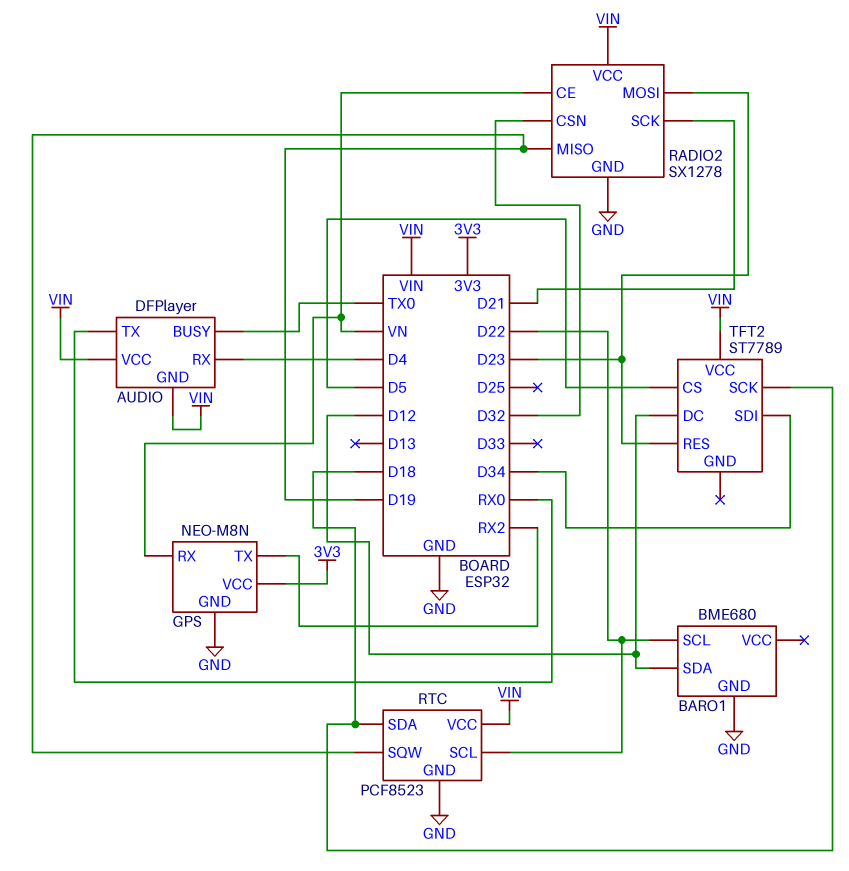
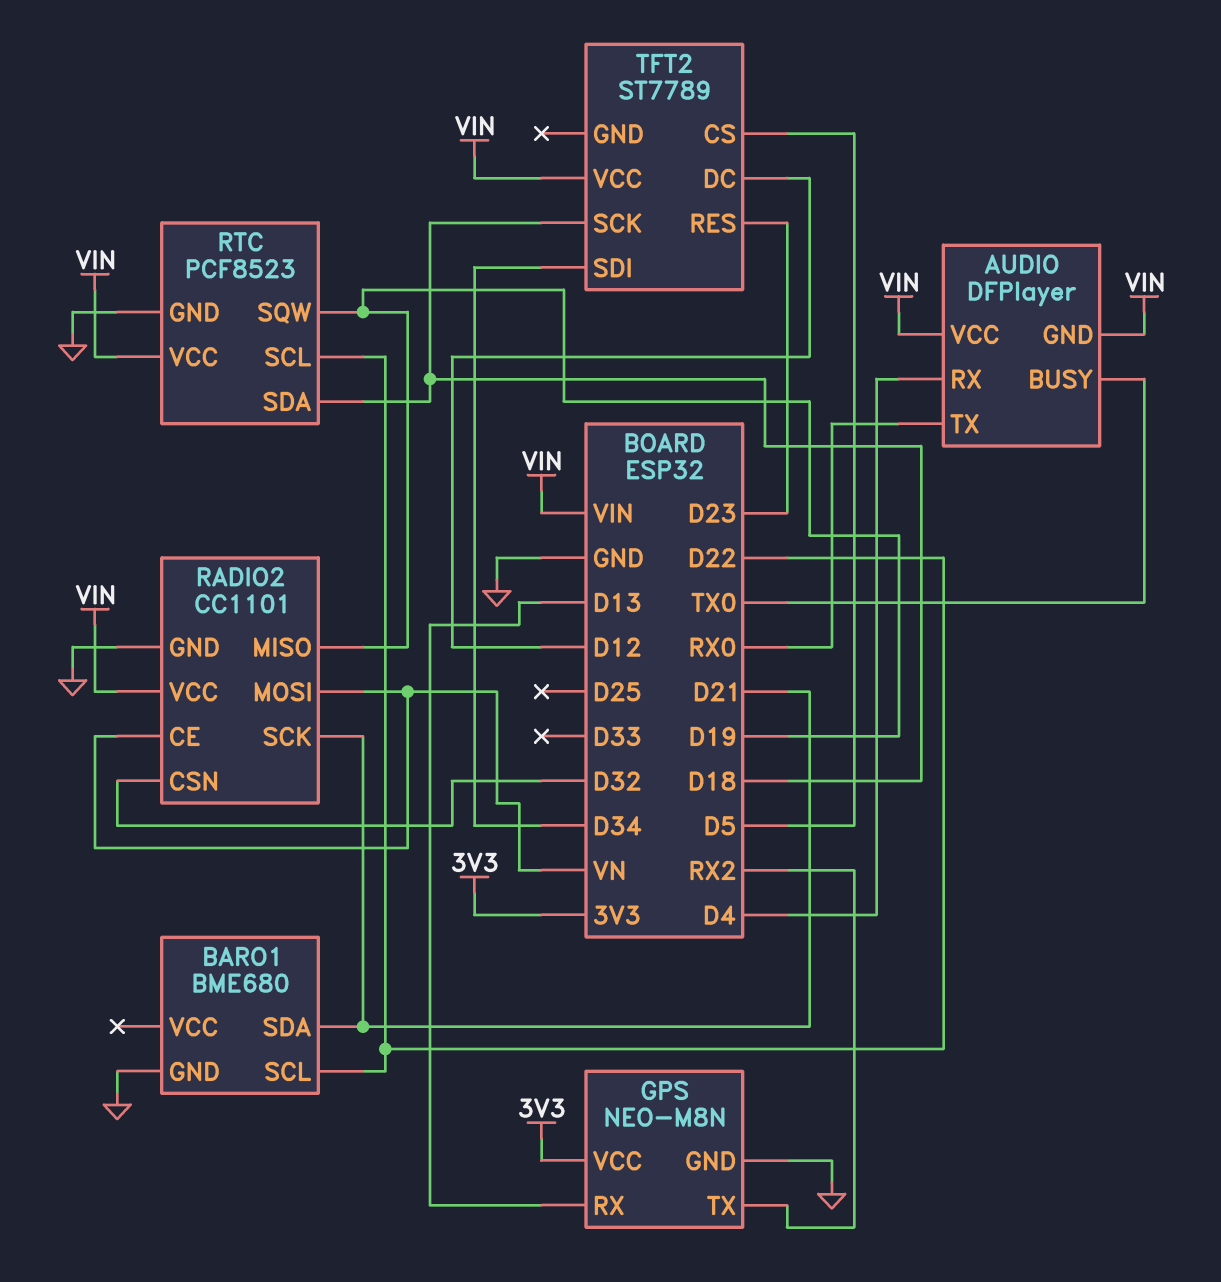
BARO1 pin SDA: D12 -> D21
GPS pin RX: VN -> D13
RADIO2: SX1278 -> CC1101
RADIO2 pin MOSI: D23 -> VN

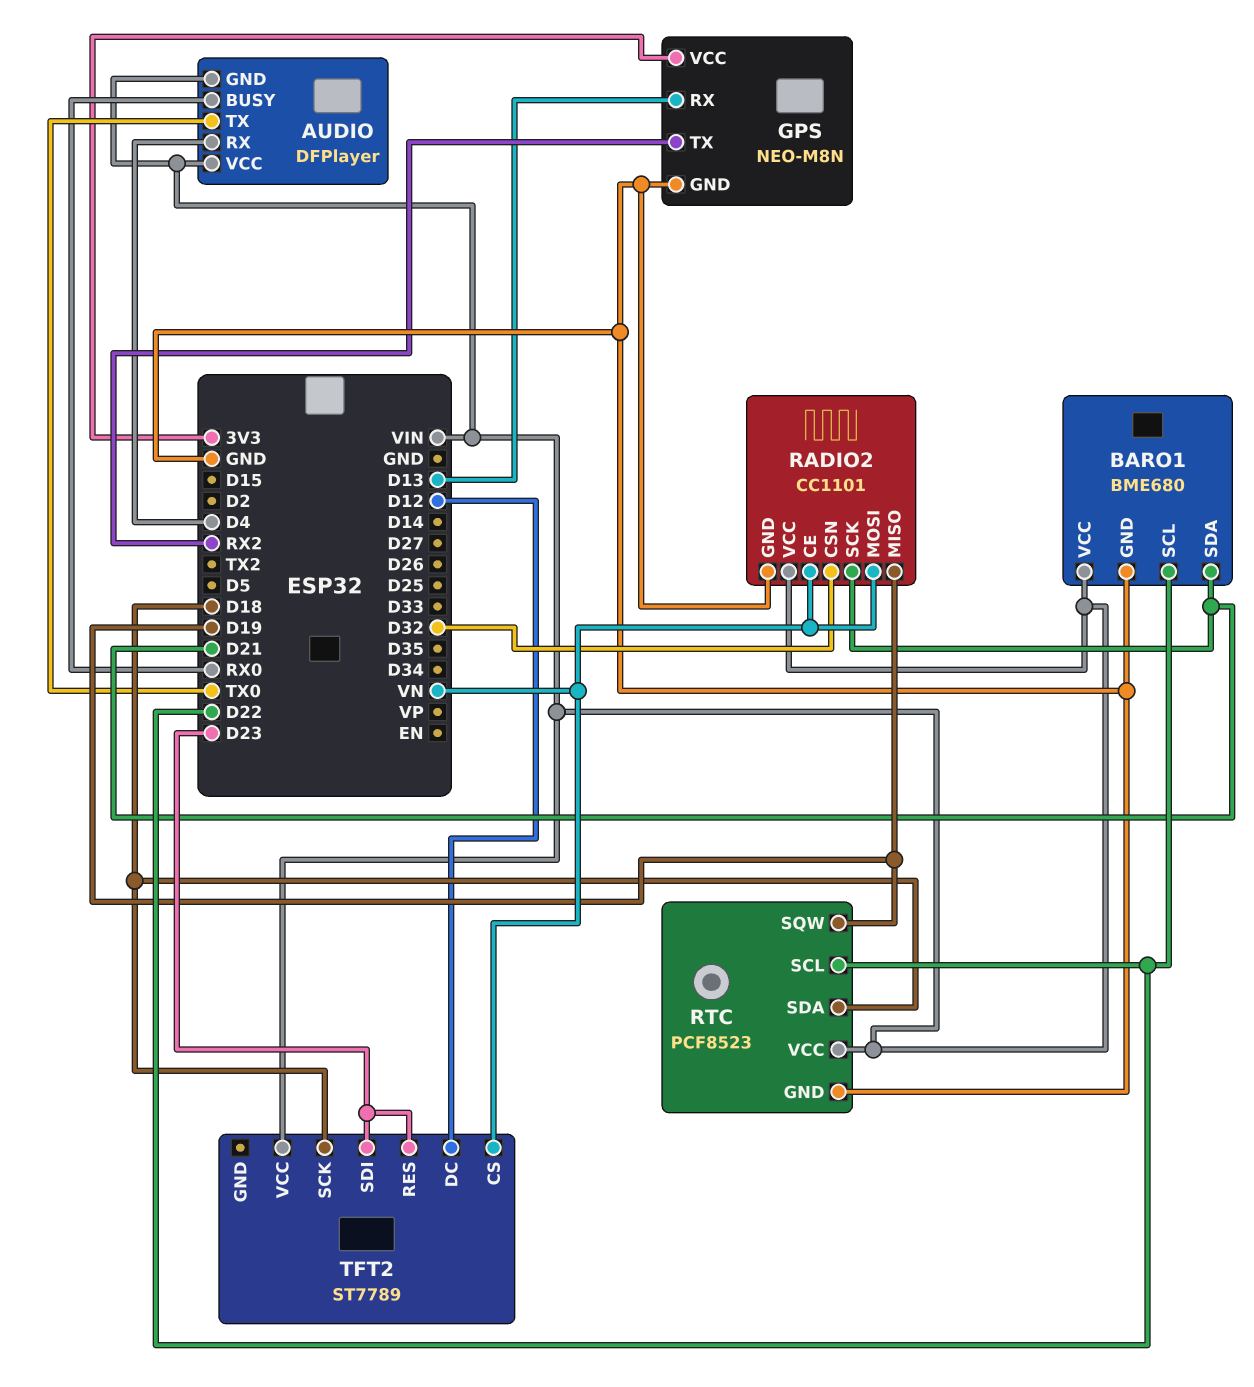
AUDIO pin BUSY: TX0 -> RX0
AUDIO pin TX: RX0 -> TX0
BARO1 pin VCC: none -> VIN
TFT2 pin CS: D5 -> VN
TFT2 pin SDI: D34 -> D23

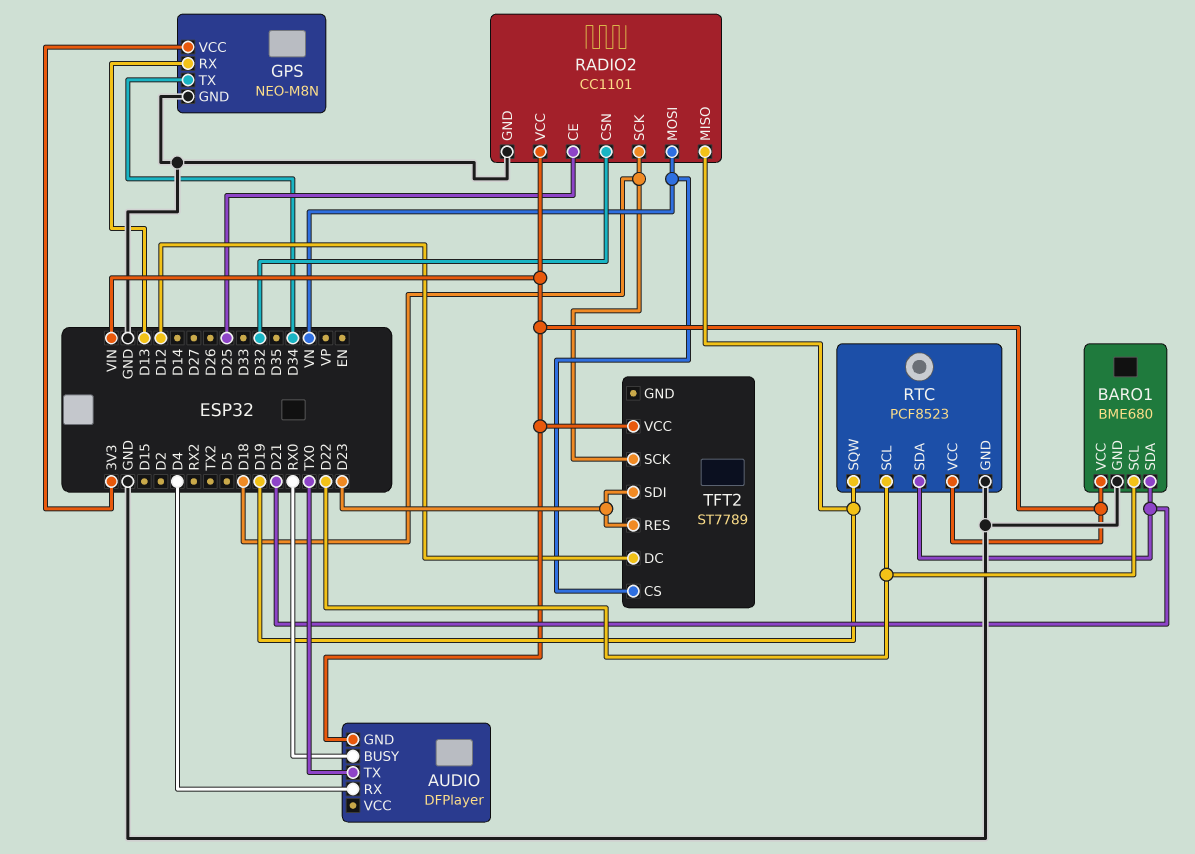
AUDIO pin VCC: VIN -> none
GPS pin TX: RX2 -> D34
RADIO2 pin CE: VN -> D25
RADIO2 pin SCK: D21 -> D18
RTC pin SDA: D18 -> D21

